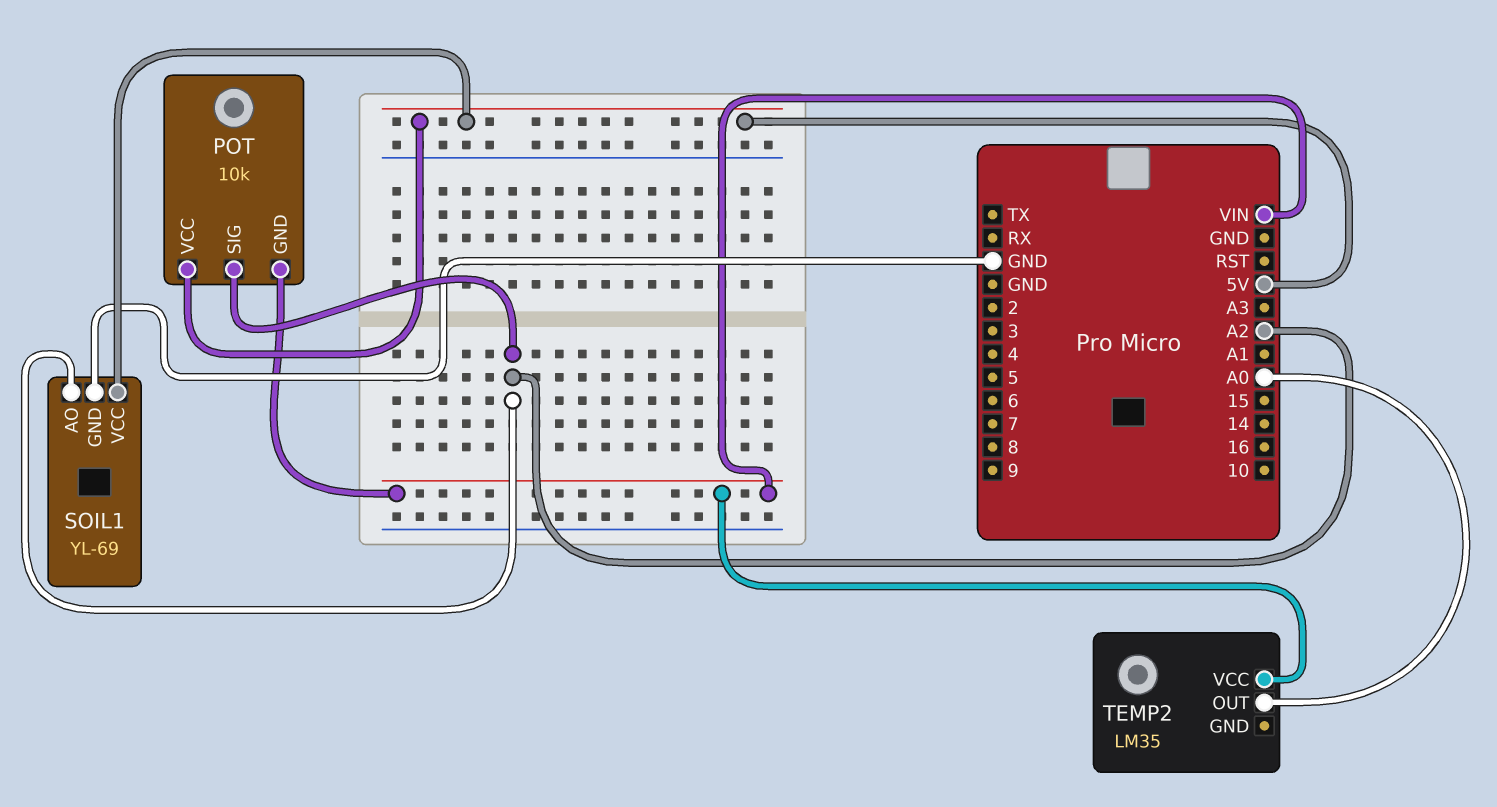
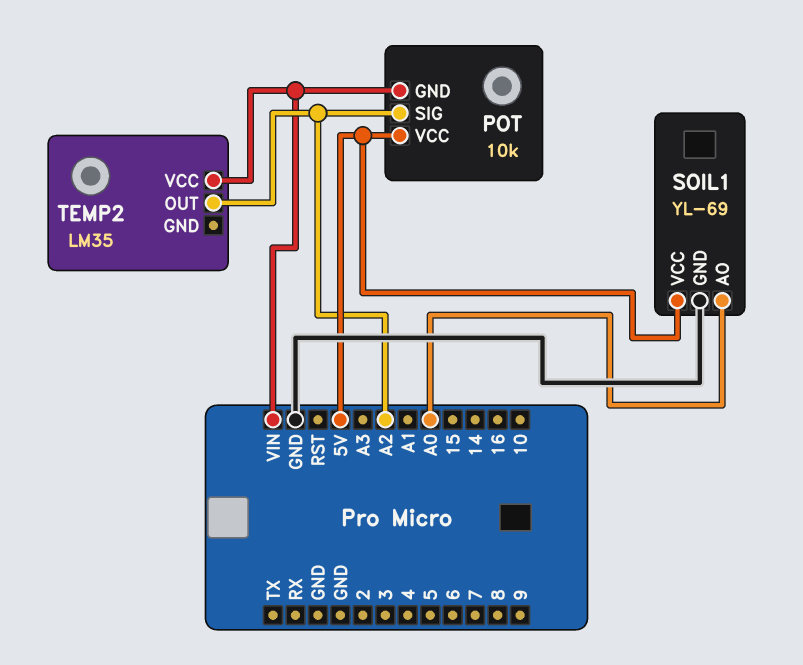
SOIL1 pin AO: A2 -> A0
TEMP2 pin OUT: A0 -> A2

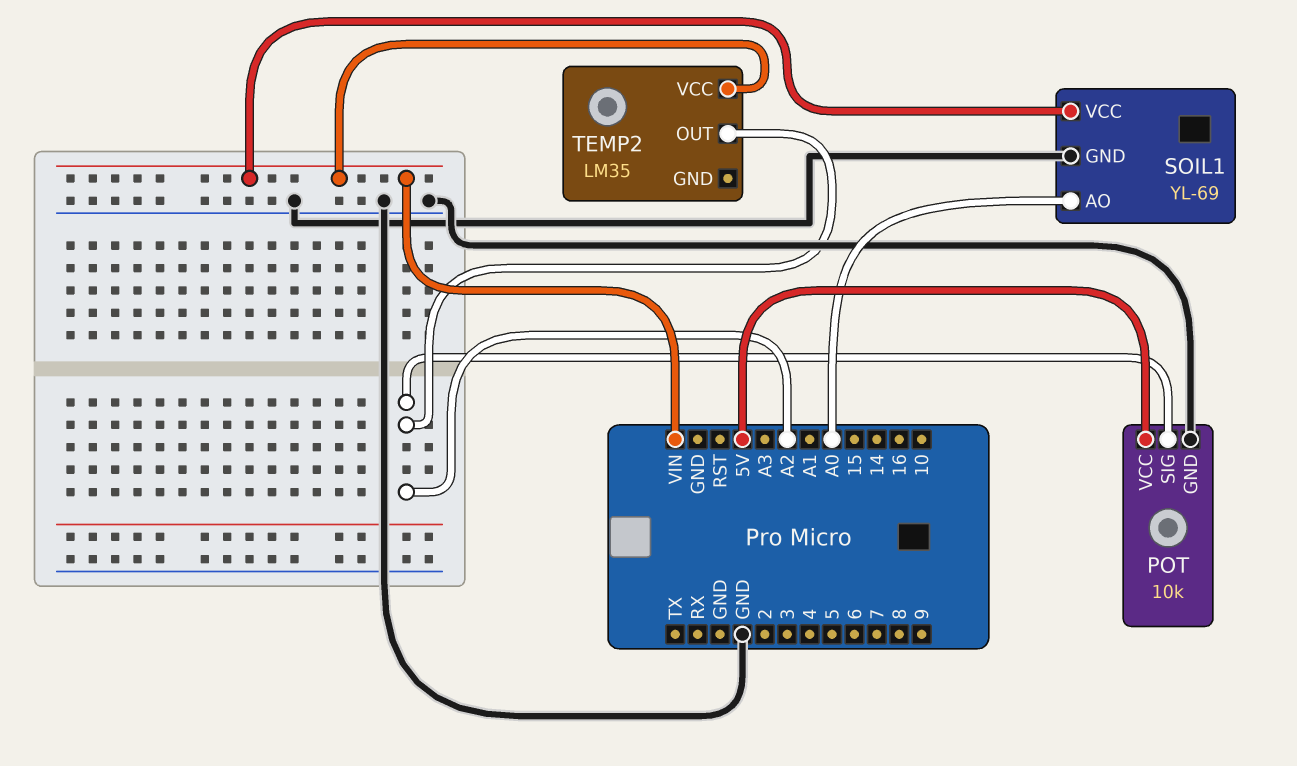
POT pin GND: VIN -> GND
SOIL1 pin VCC: 5V -> VIN

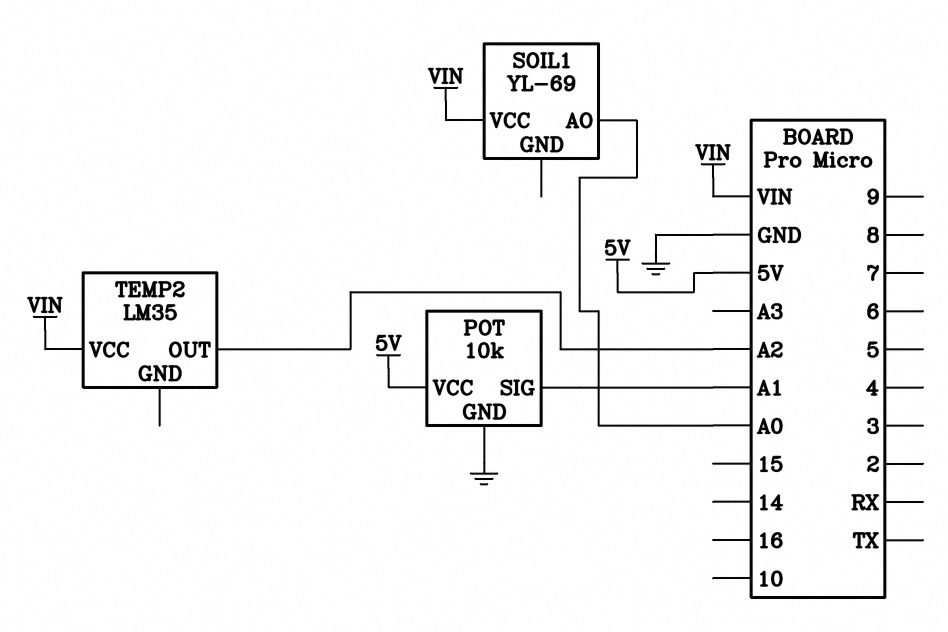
POT pin SIG: A2 -> A1
SOIL1 pin GND: GND -> none

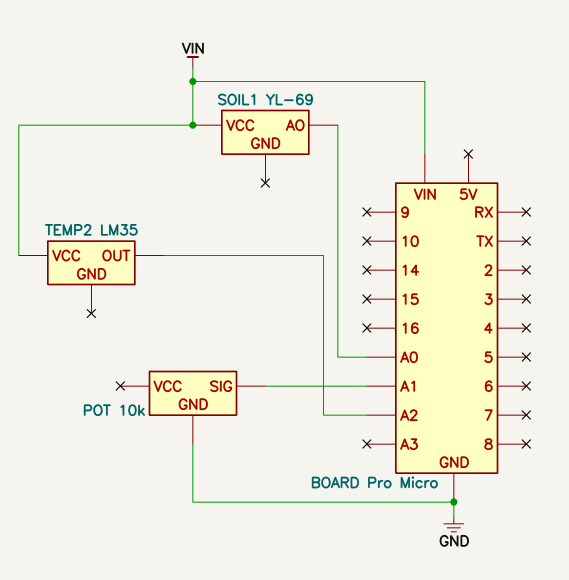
POT pin VCC: 5V -> none

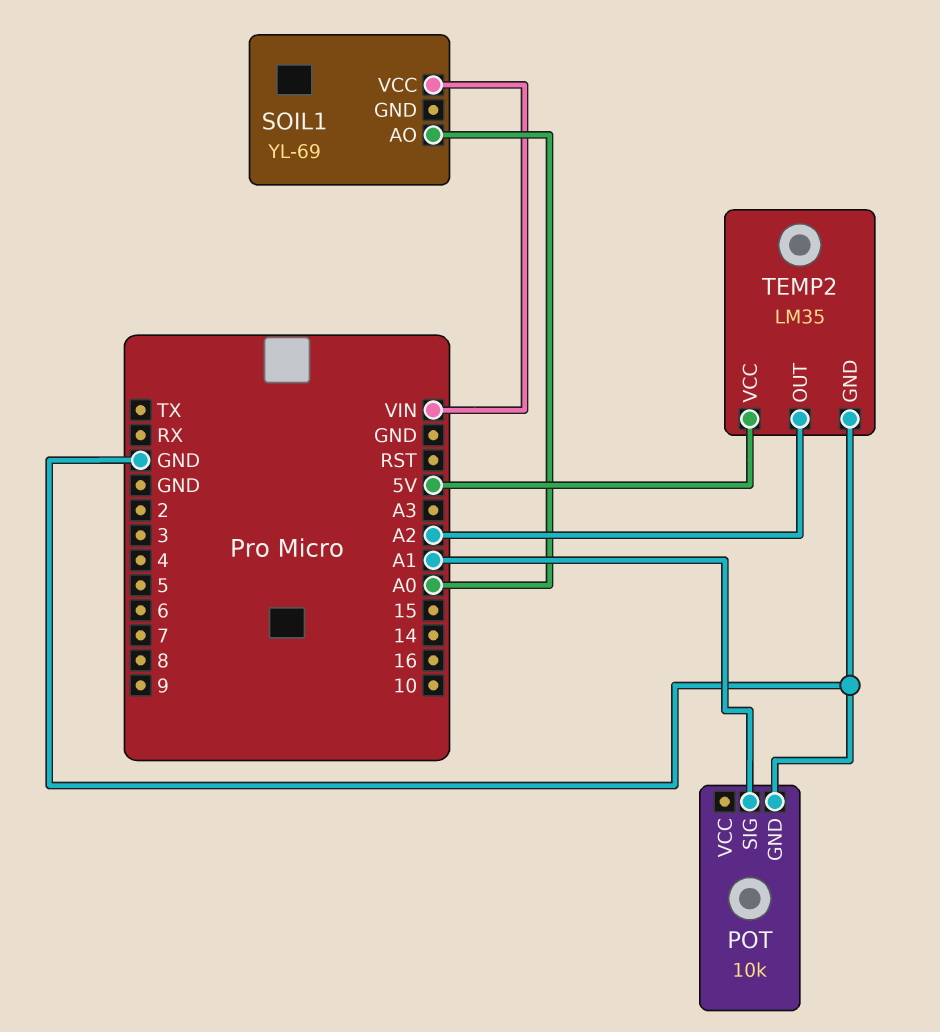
TEMP2 pin GND: none -> GND
TEMP2 pin VCC: VIN -> 5V

